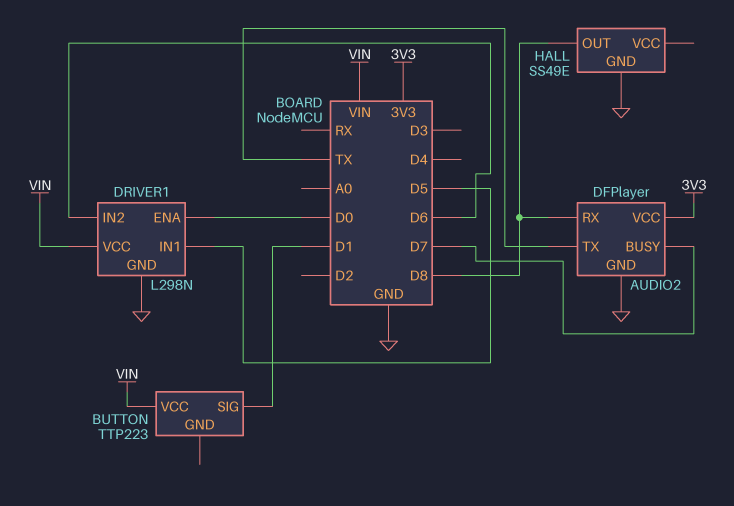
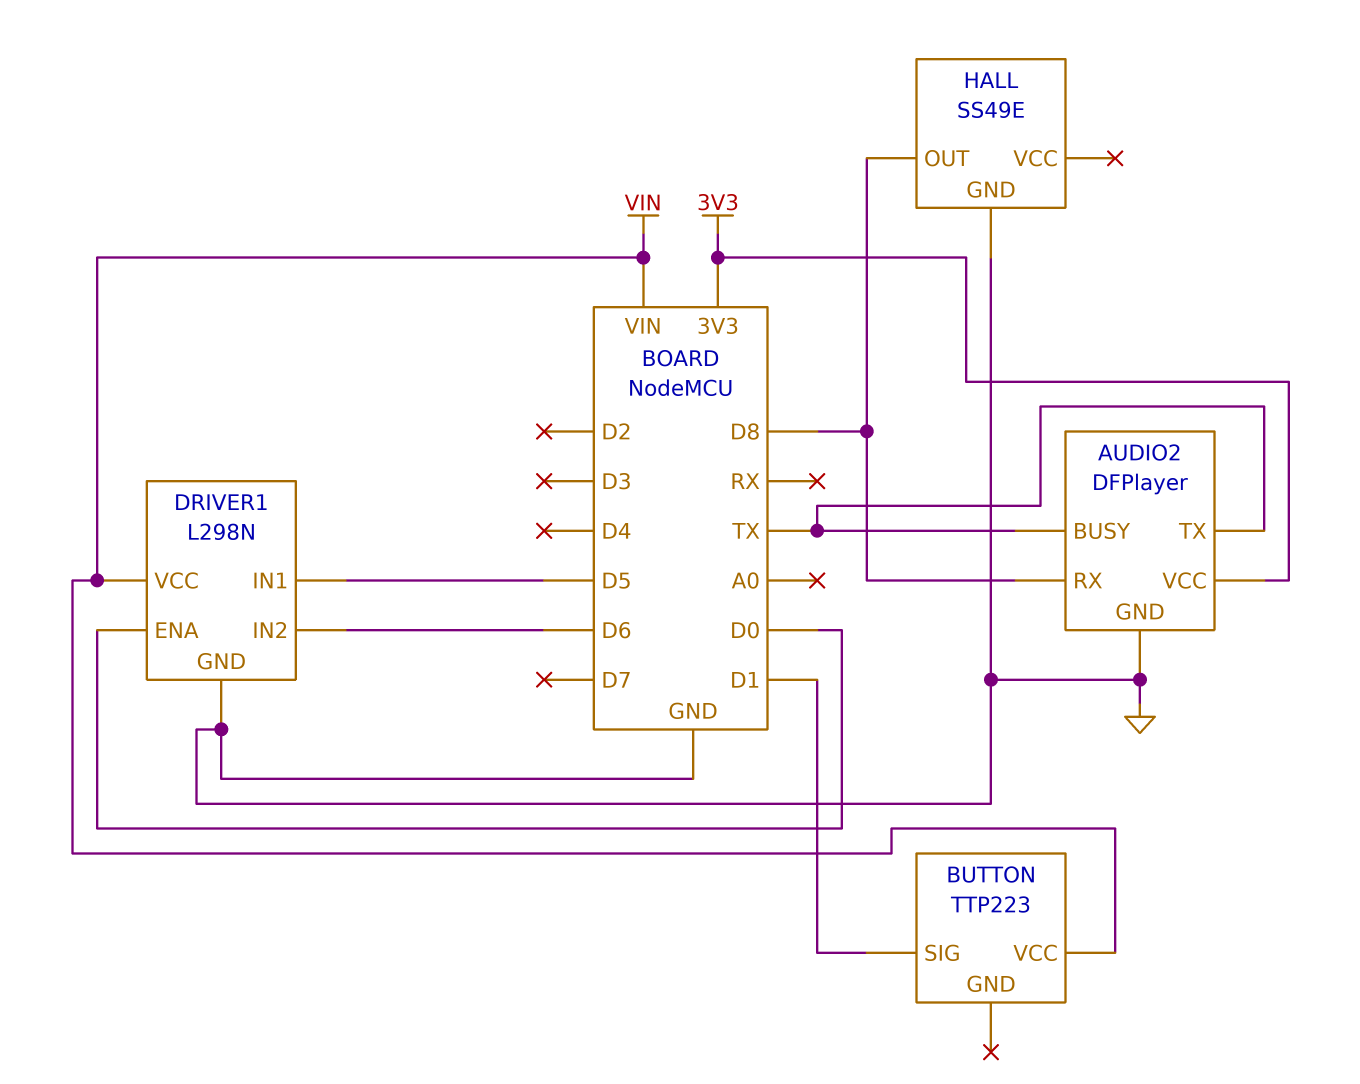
AUDIO2 pin BUSY: D7 -> TX

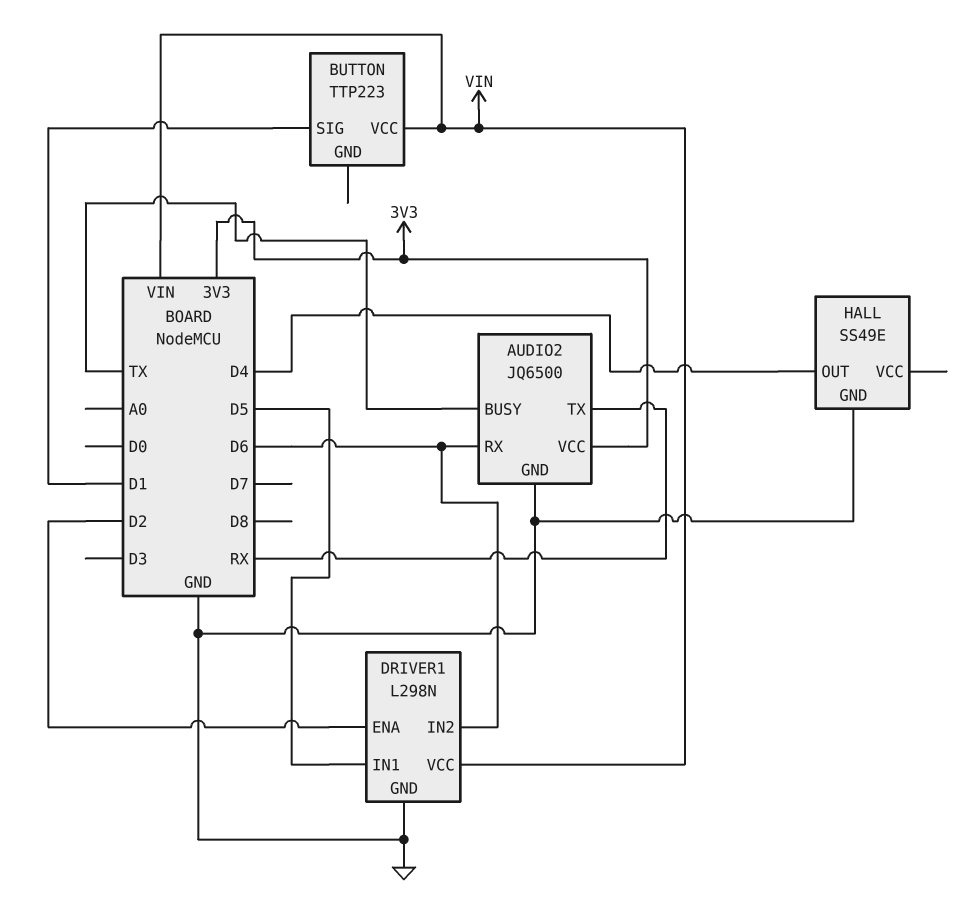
AUDIO2: DFPlayer -> JQ6500
AUDIO2 pin RX: D8 -> D6
AUDIO2 pin TX: TX -> RX
DRIVER1 pin ENA: D0 -> D2
HALL pin OUT: D8 -> D4

